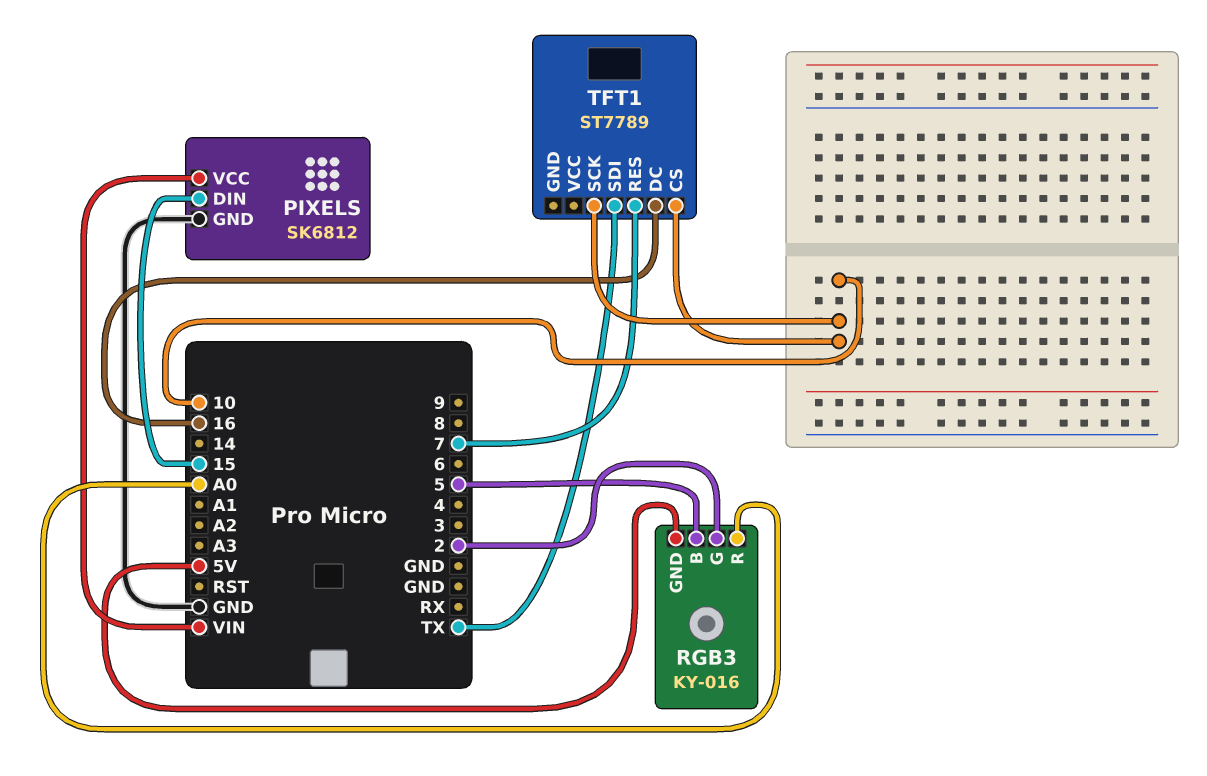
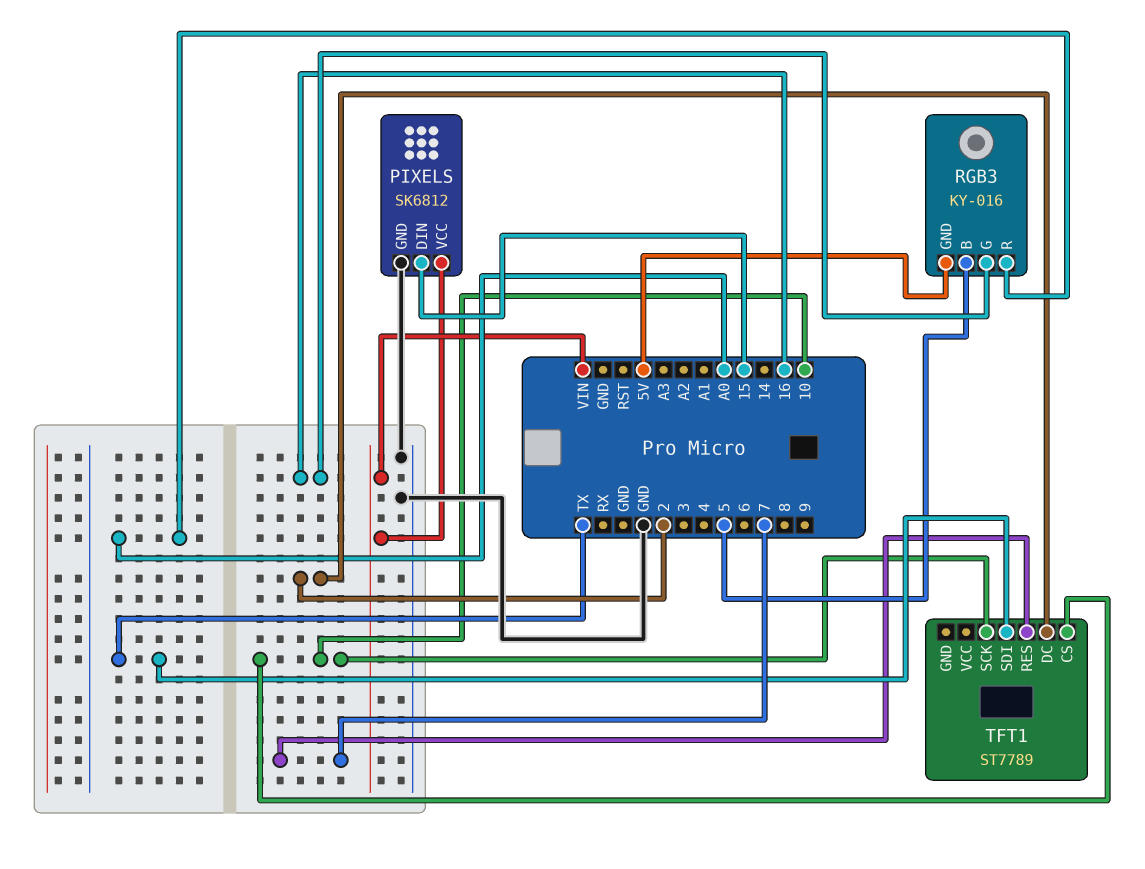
RGB3 pin G: 2 -> 16
TFT1 pin DC: 16 -> 2

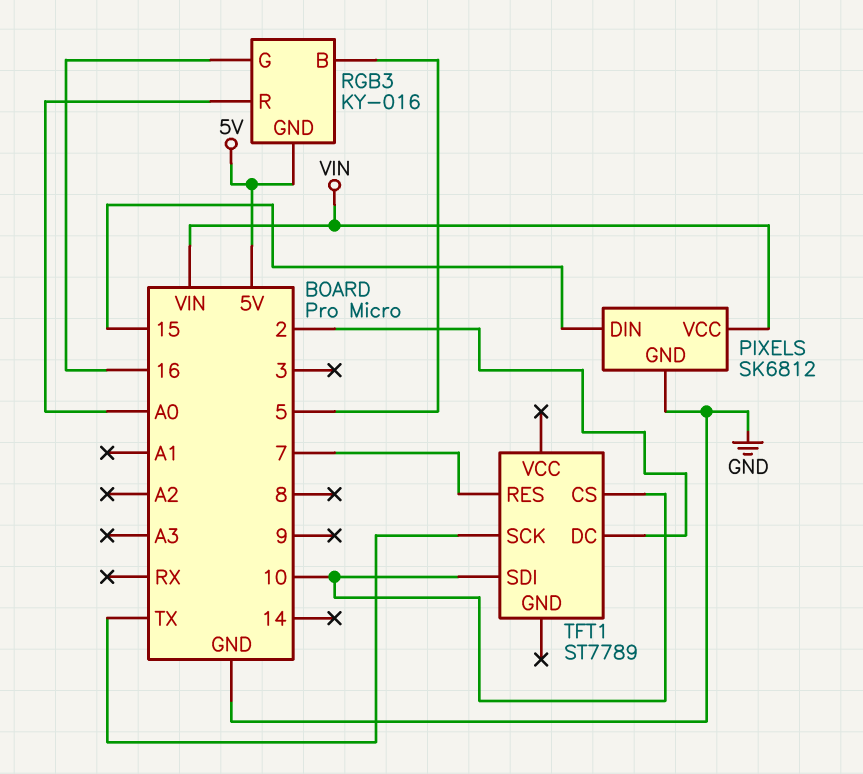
TFT1 pin SCK: 10 -> TX
TFT1 pin SDI: TX -> 10

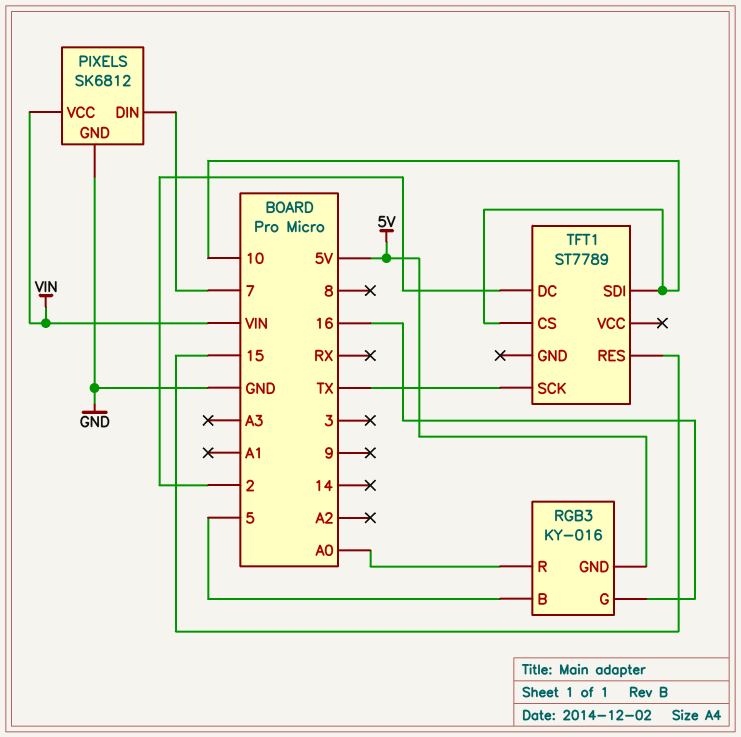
PIXELS pin DIN: 15 -> 7
TFT1 pin RES: 7 -> 15

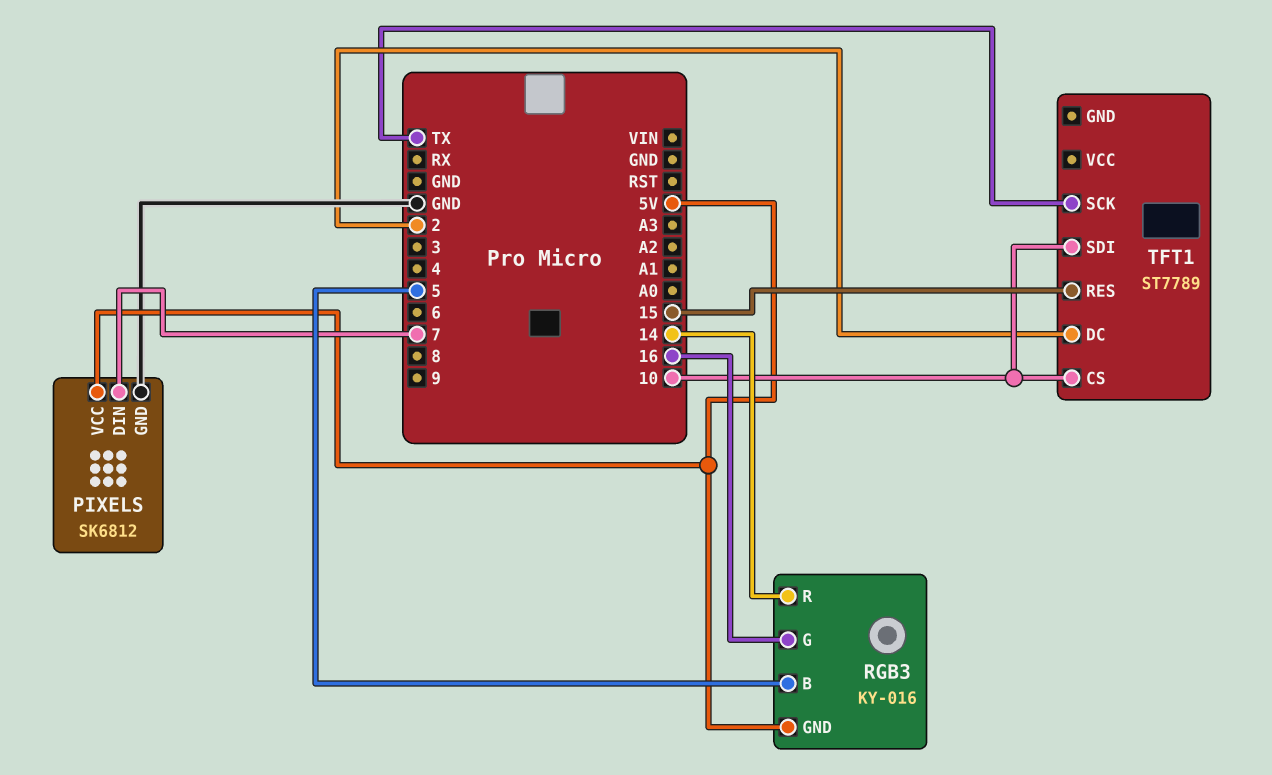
PIXELS pin VCC: VIN -> 5V
RGB3 pin R: A0 -> 14

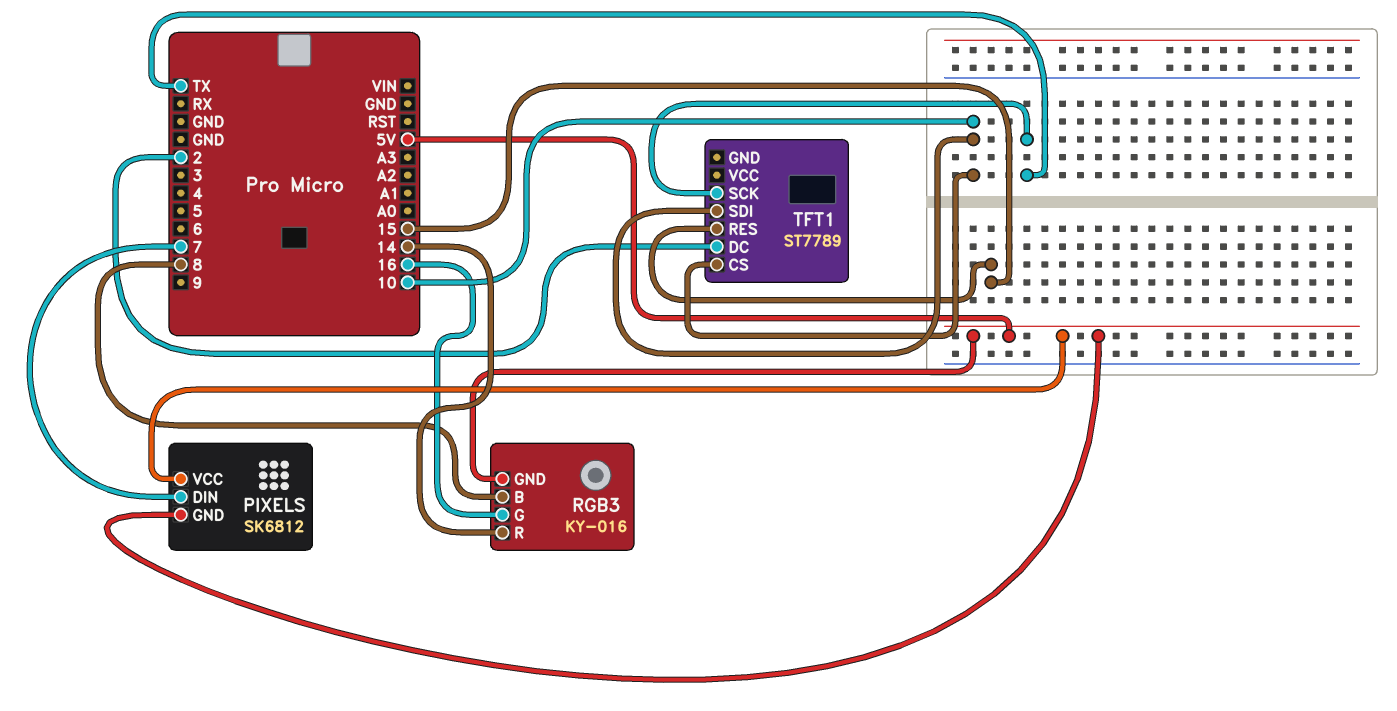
PIXELS pin GND: GND -> 5V
RGB3 pin B: 5 -> 8

